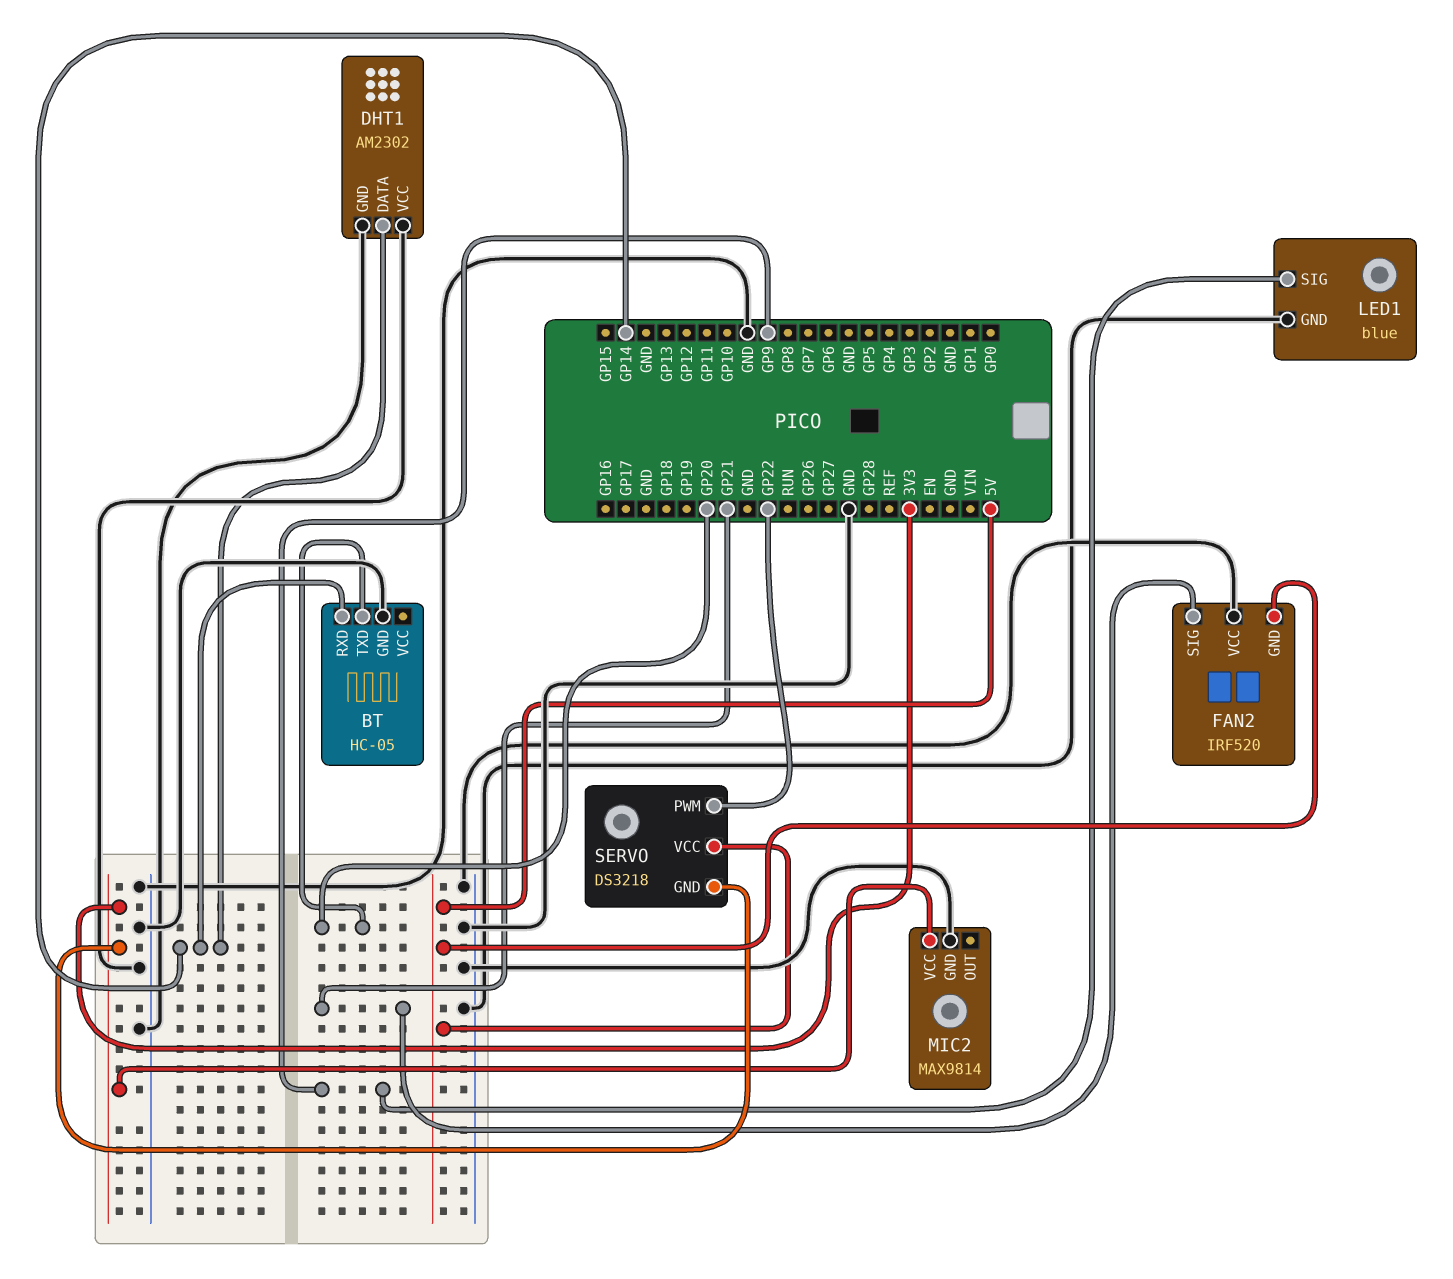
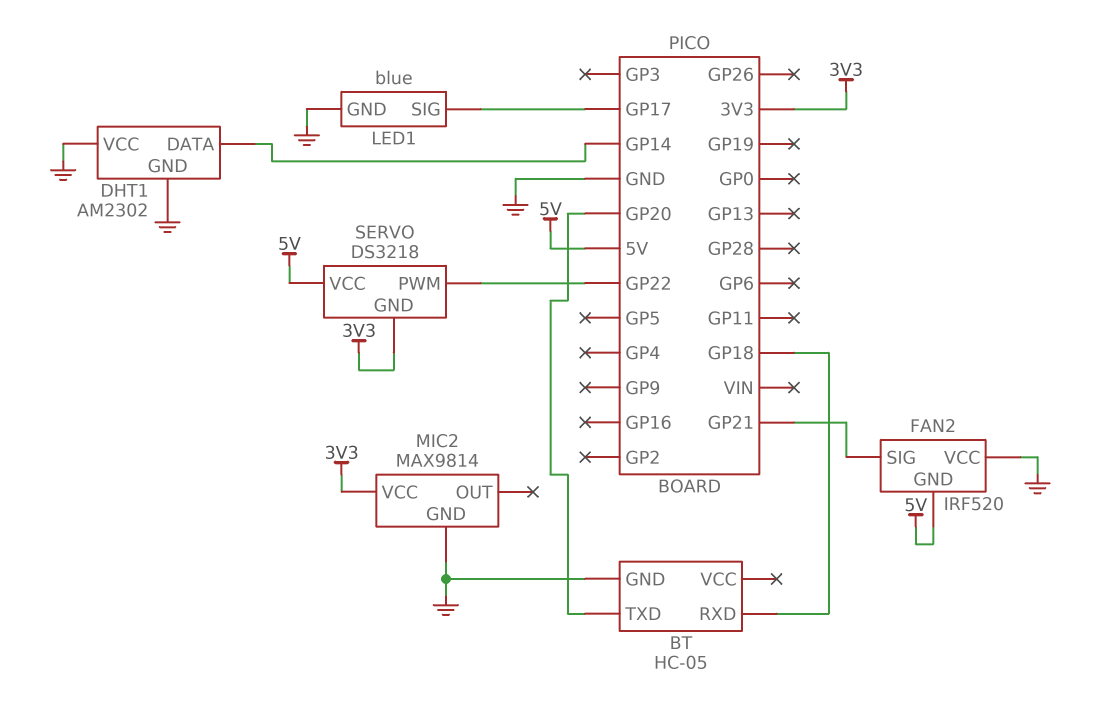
BT pin RXD: GP14 -> GP18
LED1 pin SIG: GP9 -> GP17

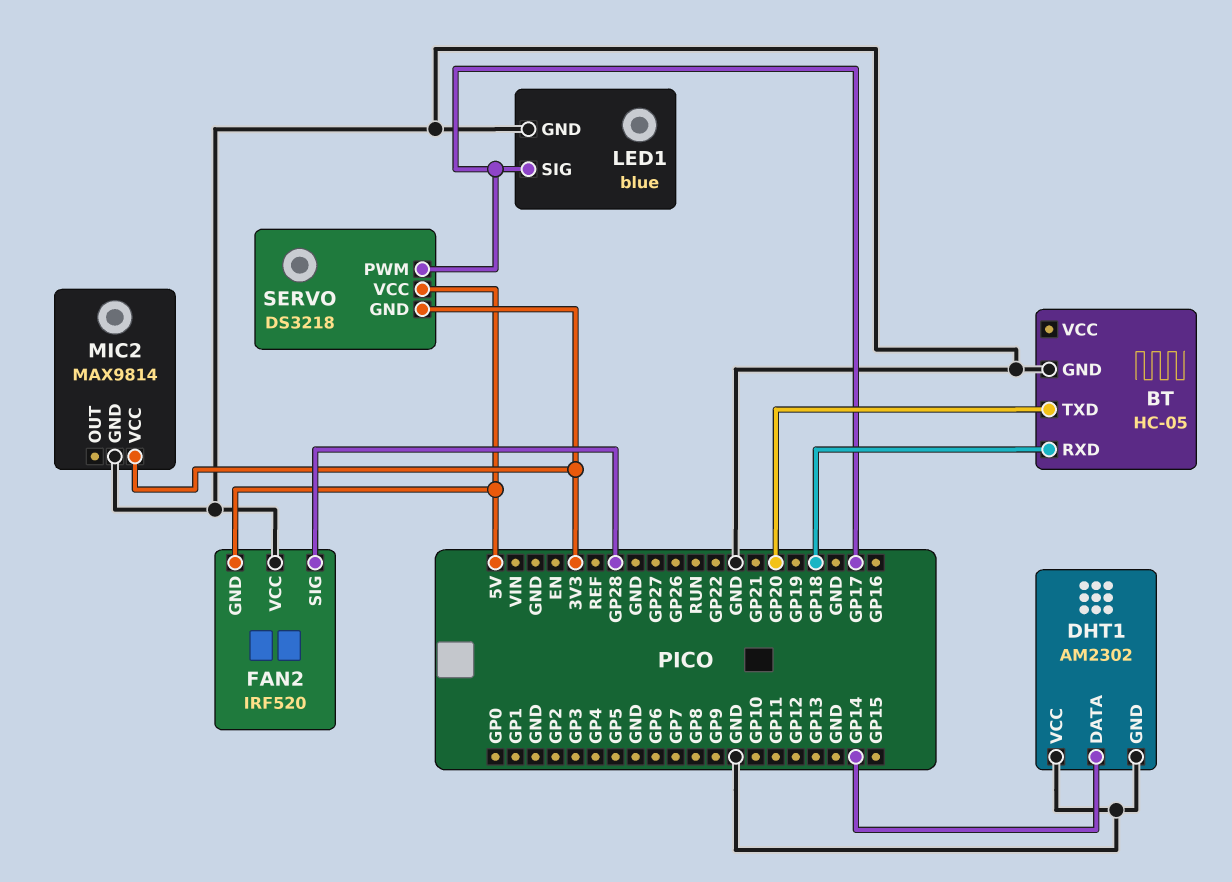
FAN2 pin SIG: GP21 -> GP28
SERVO pin PWM: GP22 -> GP17

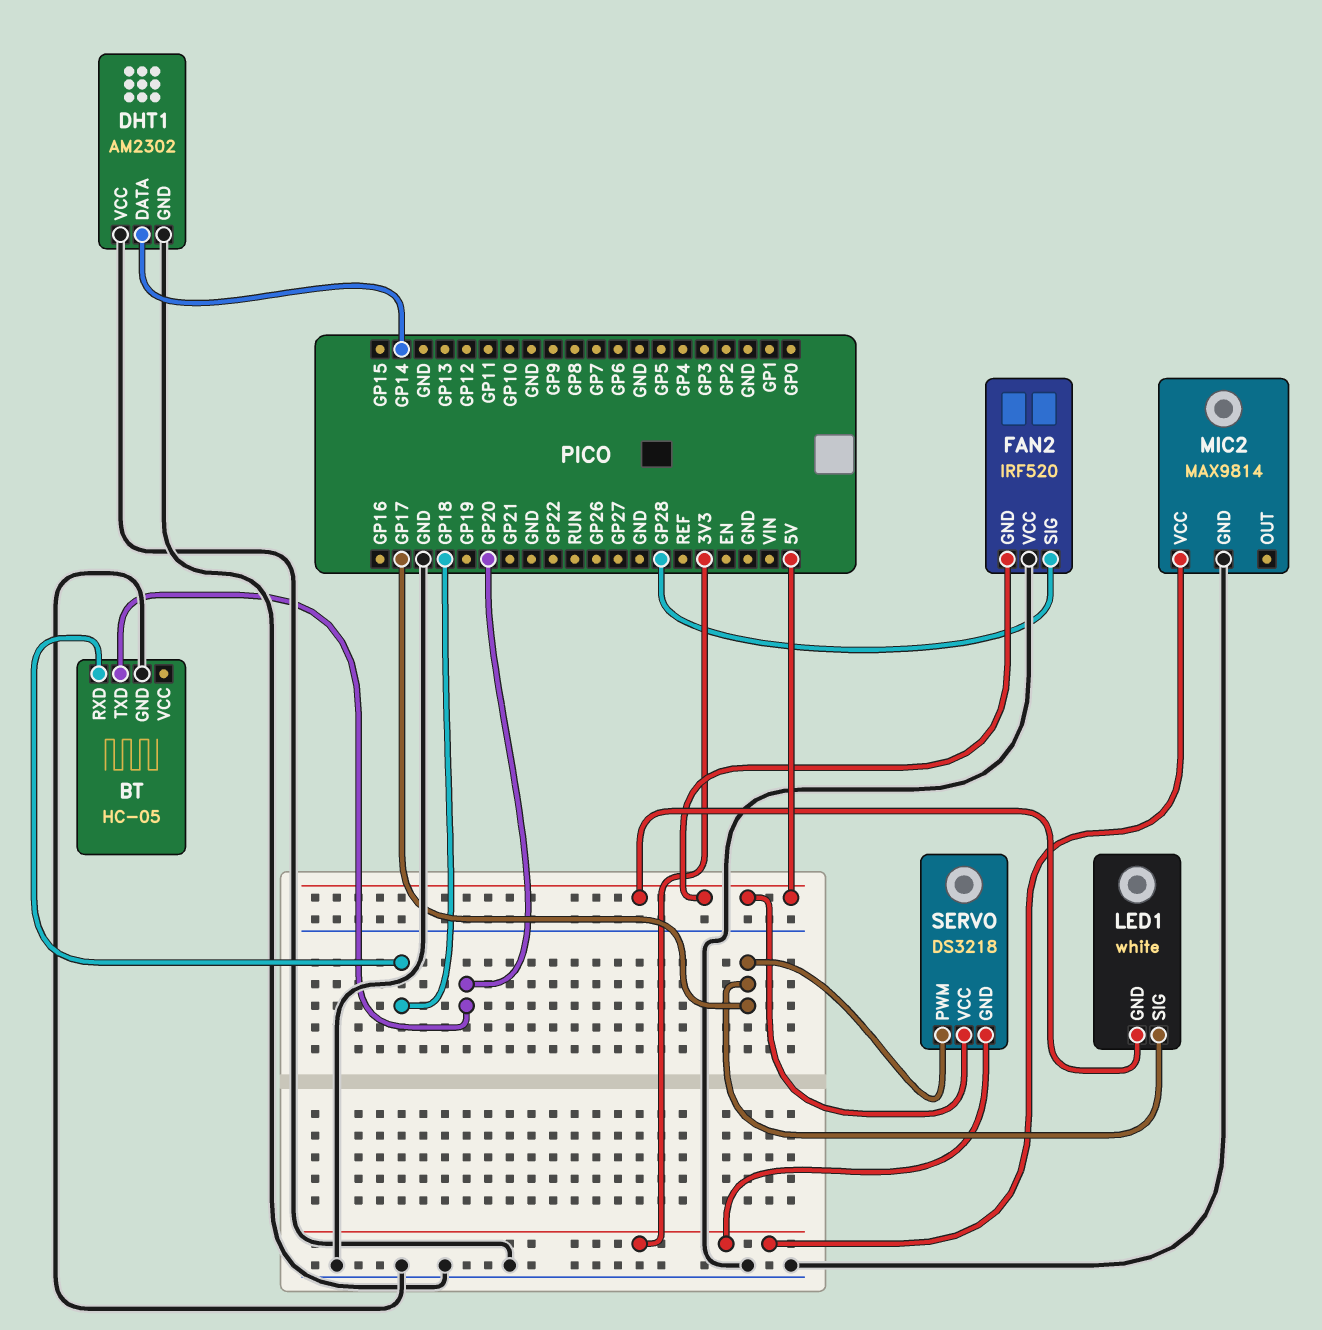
LED1: blue -> white
LED1 pin GND: GND -> 5V

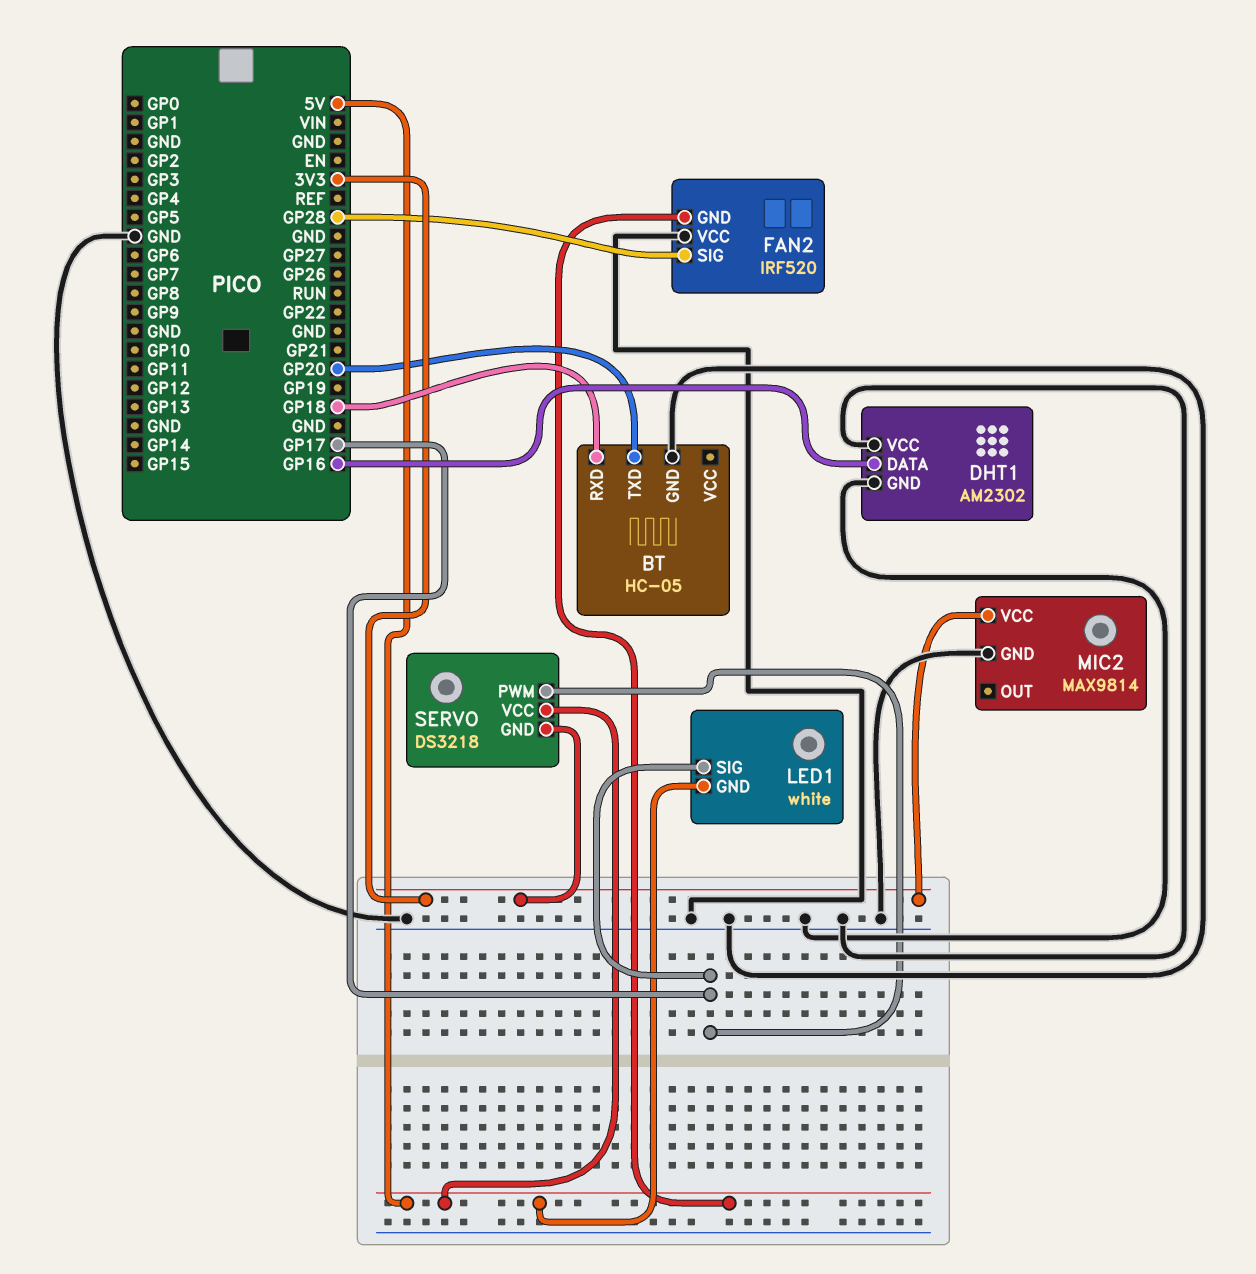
DHT1 pin DATA: GP14 -> GP16

